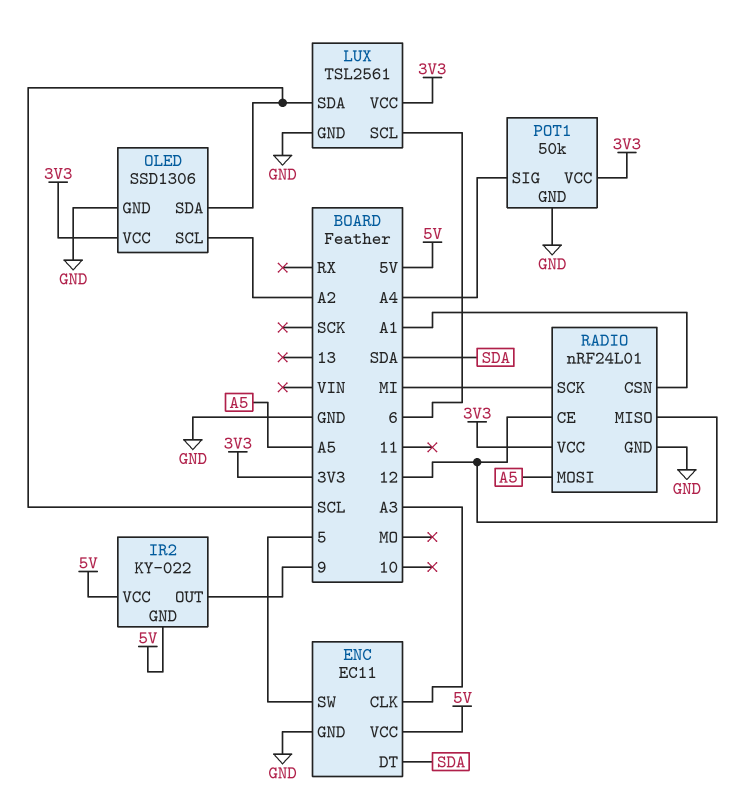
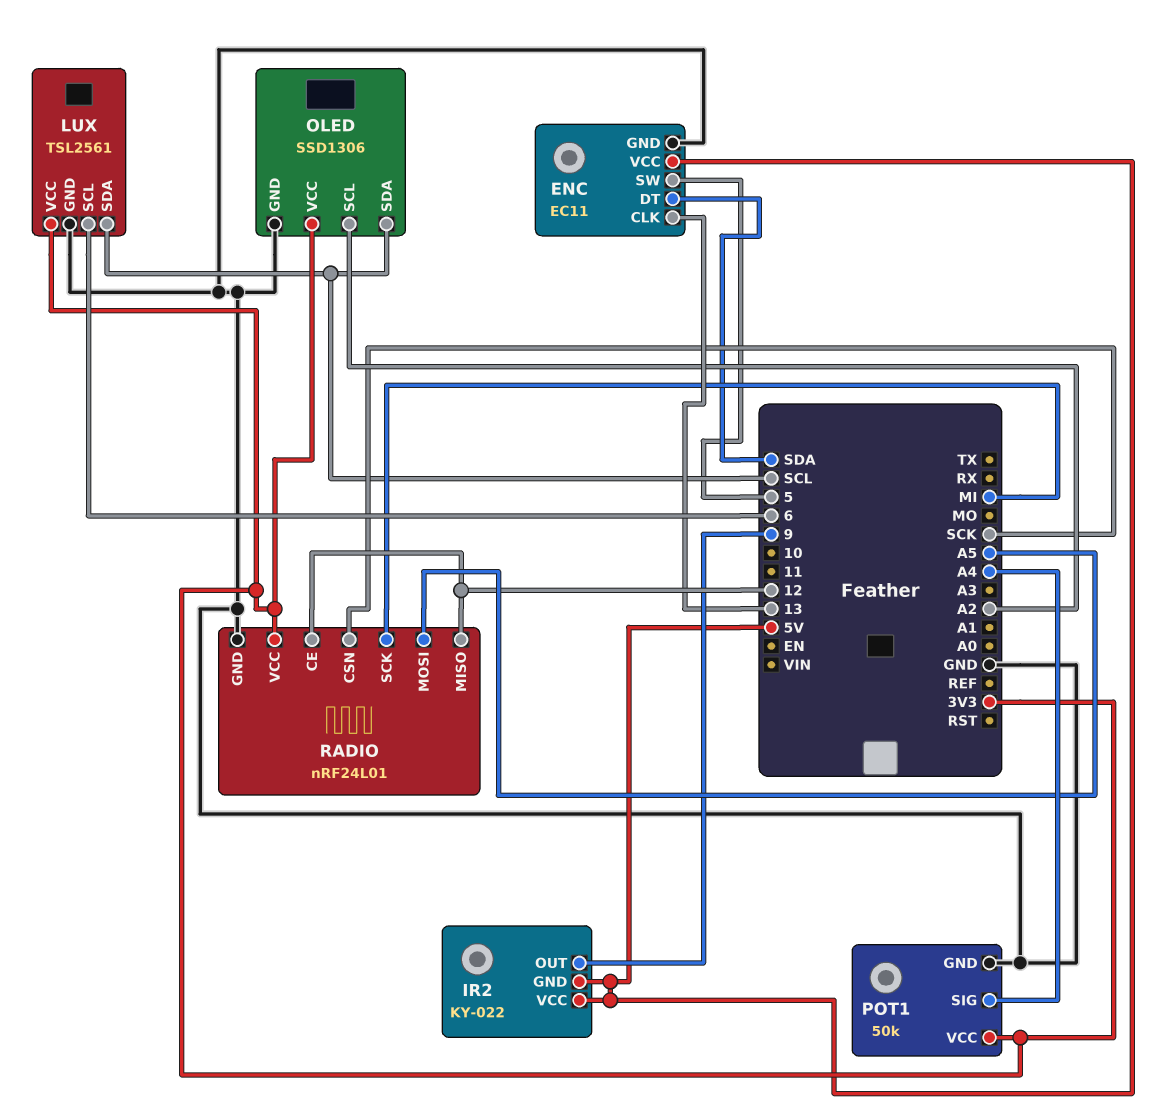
ENC pin CLK: A3 -> 13
RADIO pin CSN: A1 -> SCK

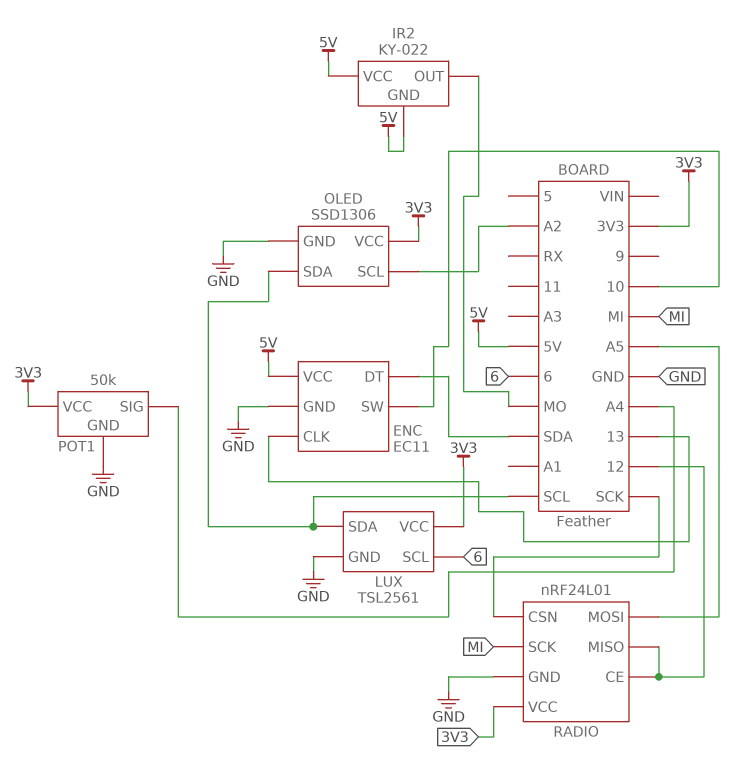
ENC pin SW: 5 -> 10
IR2 pin OUT: 9 -> MO

